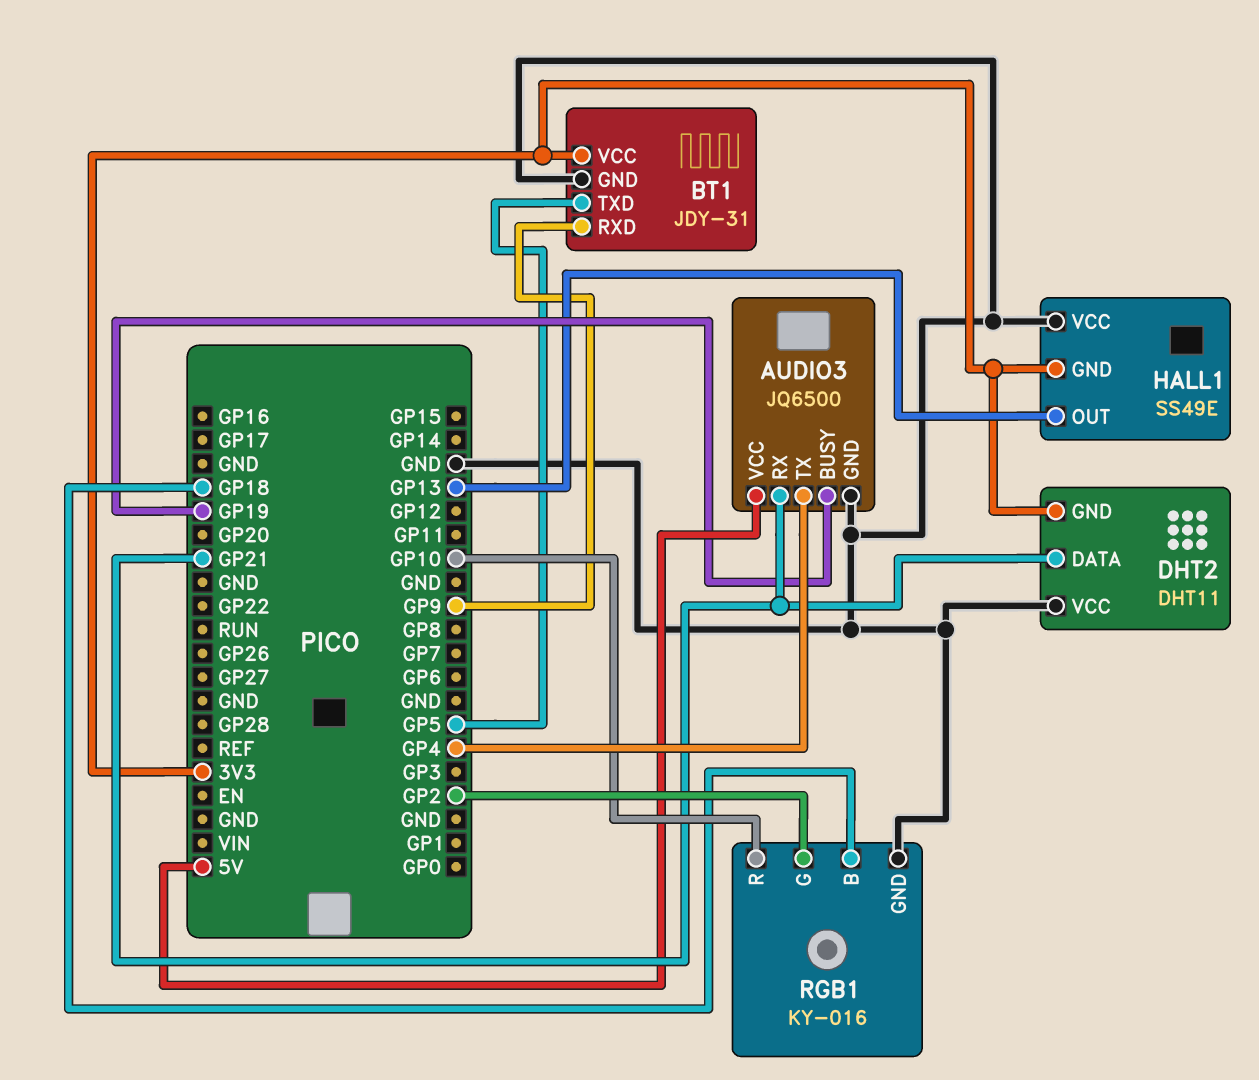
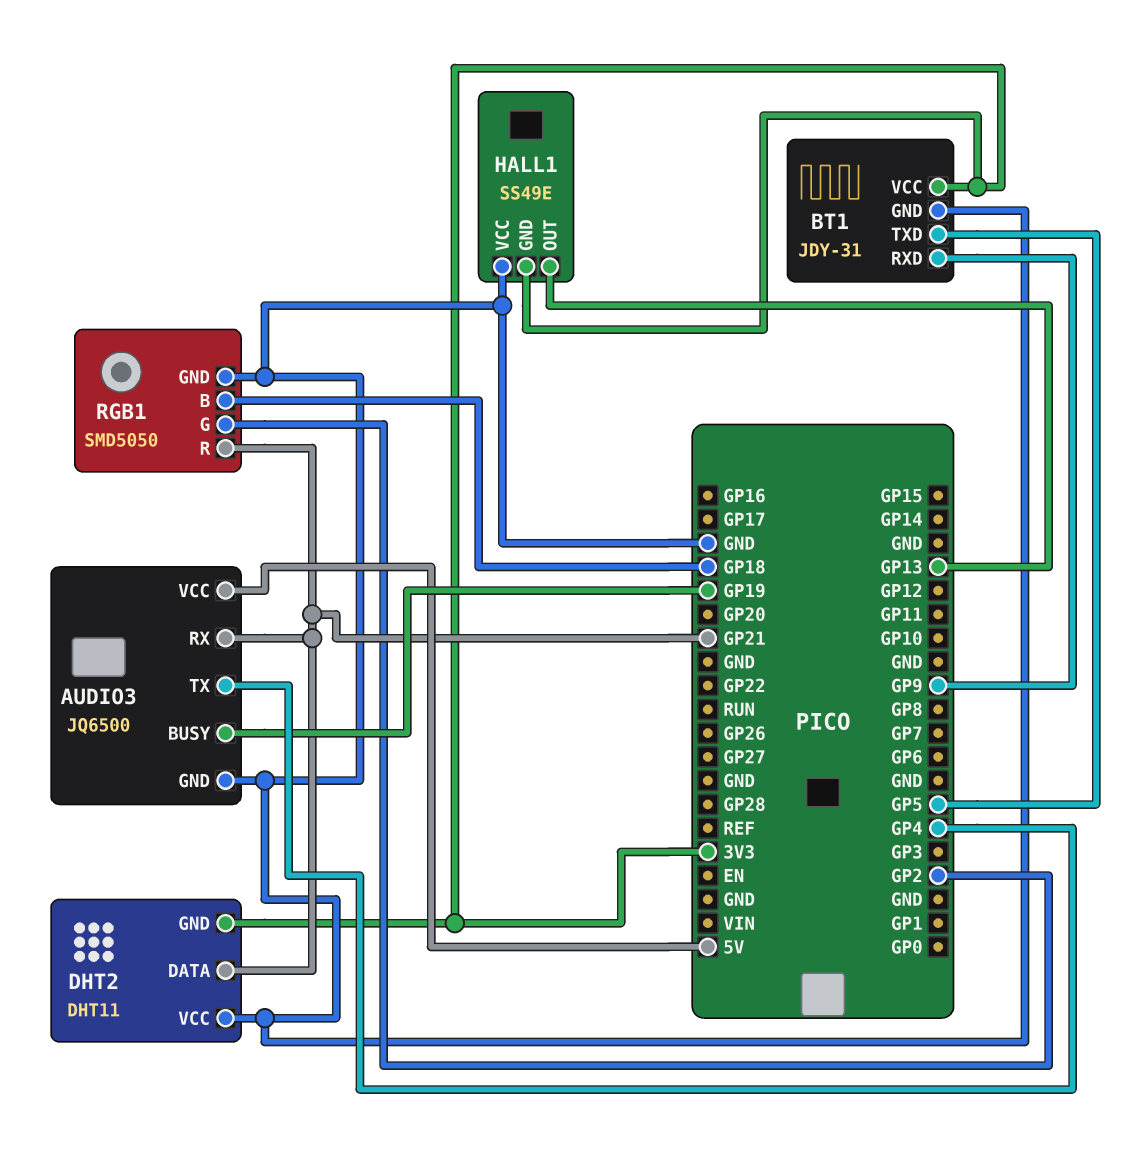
RGB1: KY-016 -> SMD5050
RGB1 pin R: GP10 -> GP21

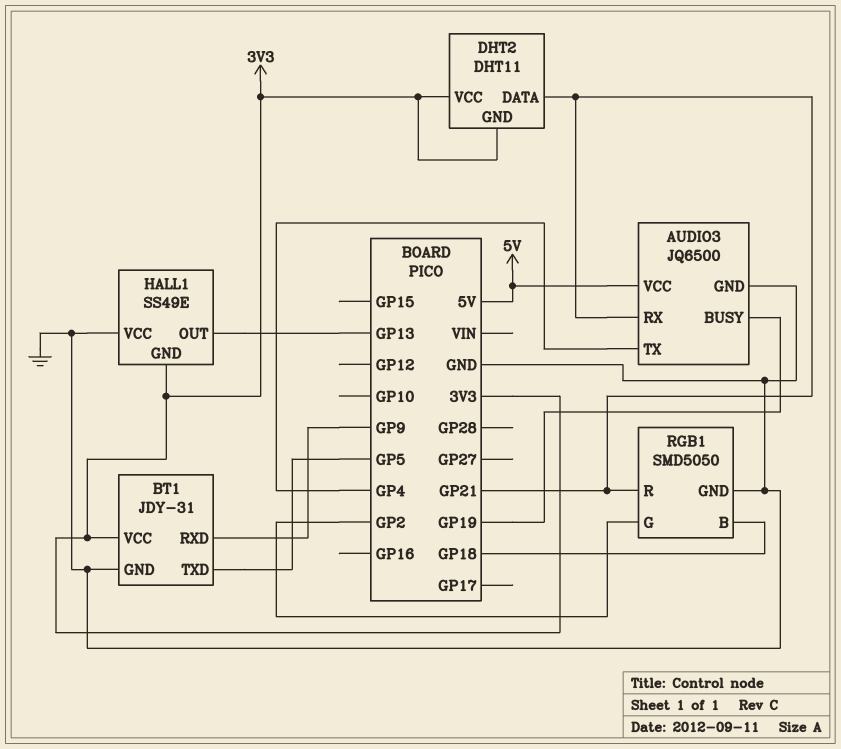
DHT2 pin VCC: GND -> 3V3

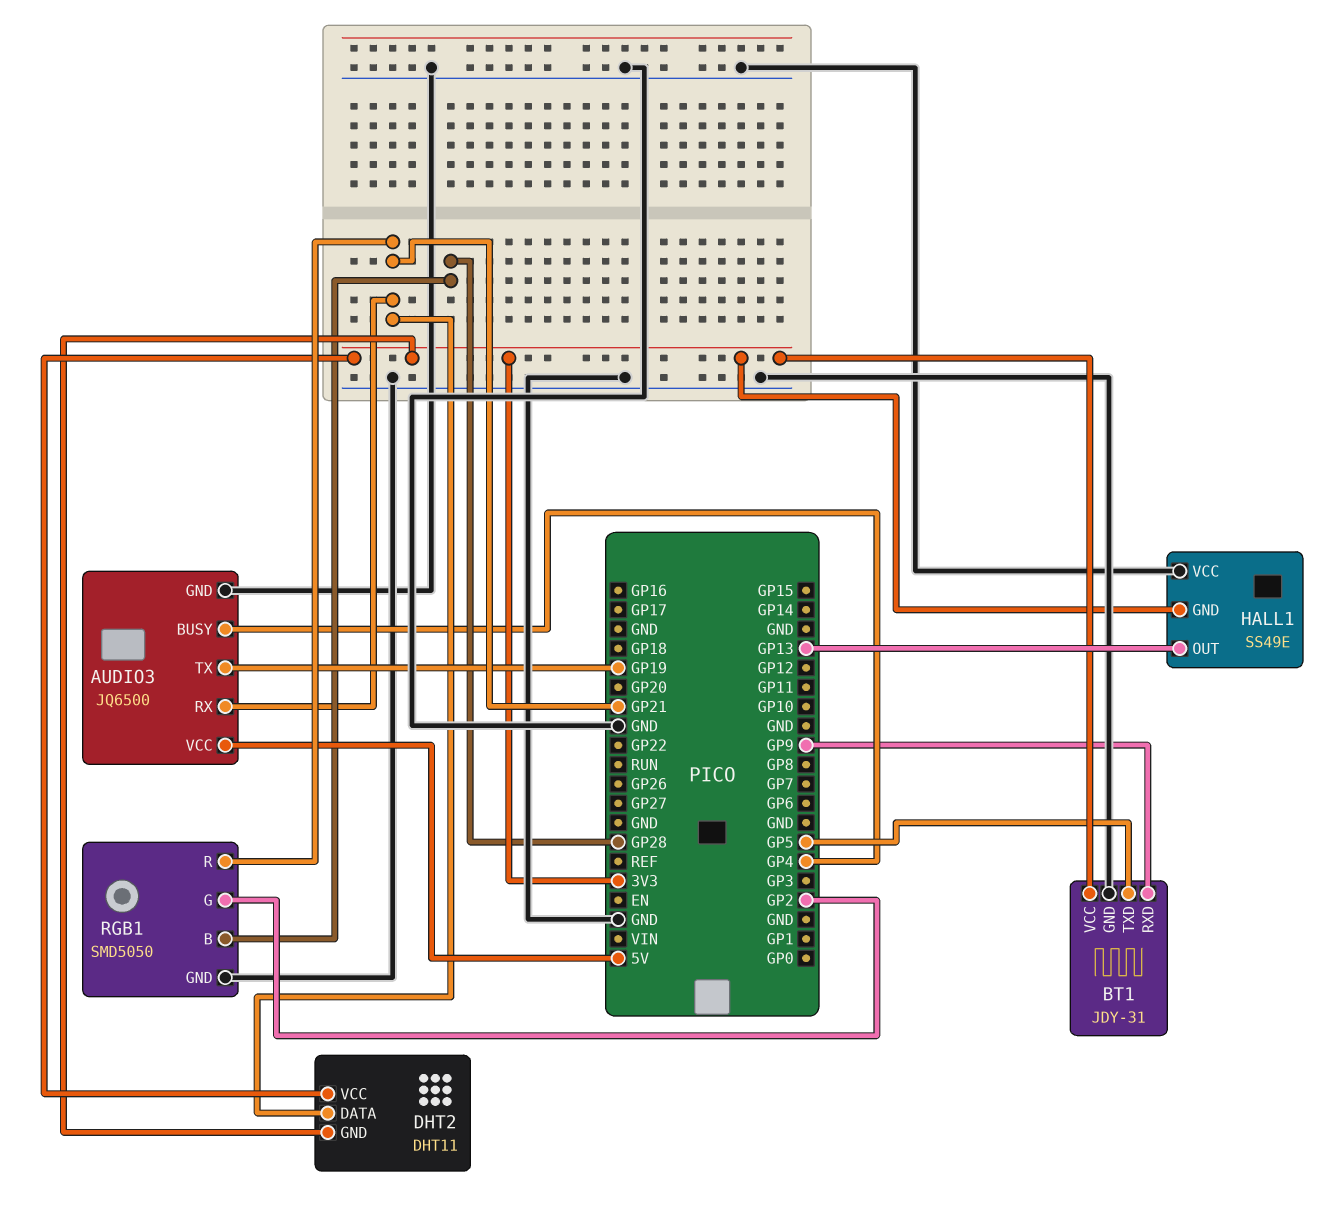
AUDIO3 pin BUSY: GP19 -> GP4
AUDIO3 pin TX: GP4 -> GP19
RGB1 pin B: GP18 -> GP28

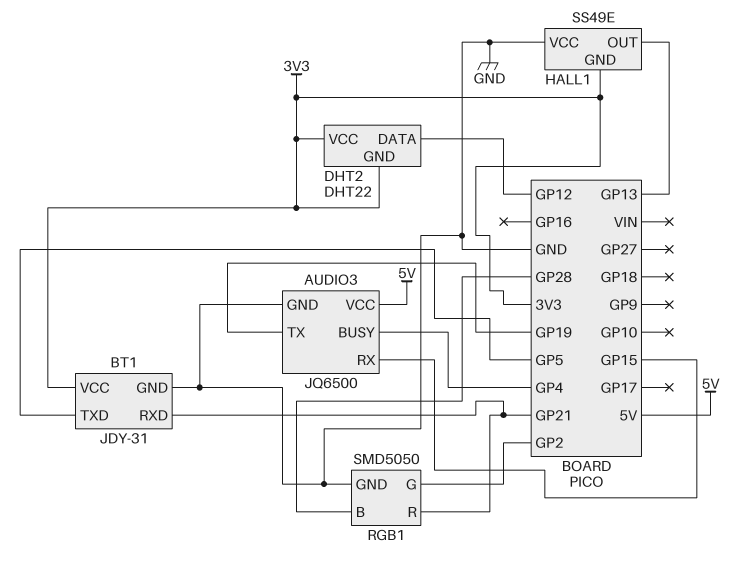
AUDIO3 pin RX: GP21 -> GP15
BT1 pin RXD: GP9 -> GP21
DHT2: DHT11 -> DHT22
DHT2 pin DATA: GP21 -> GP12

